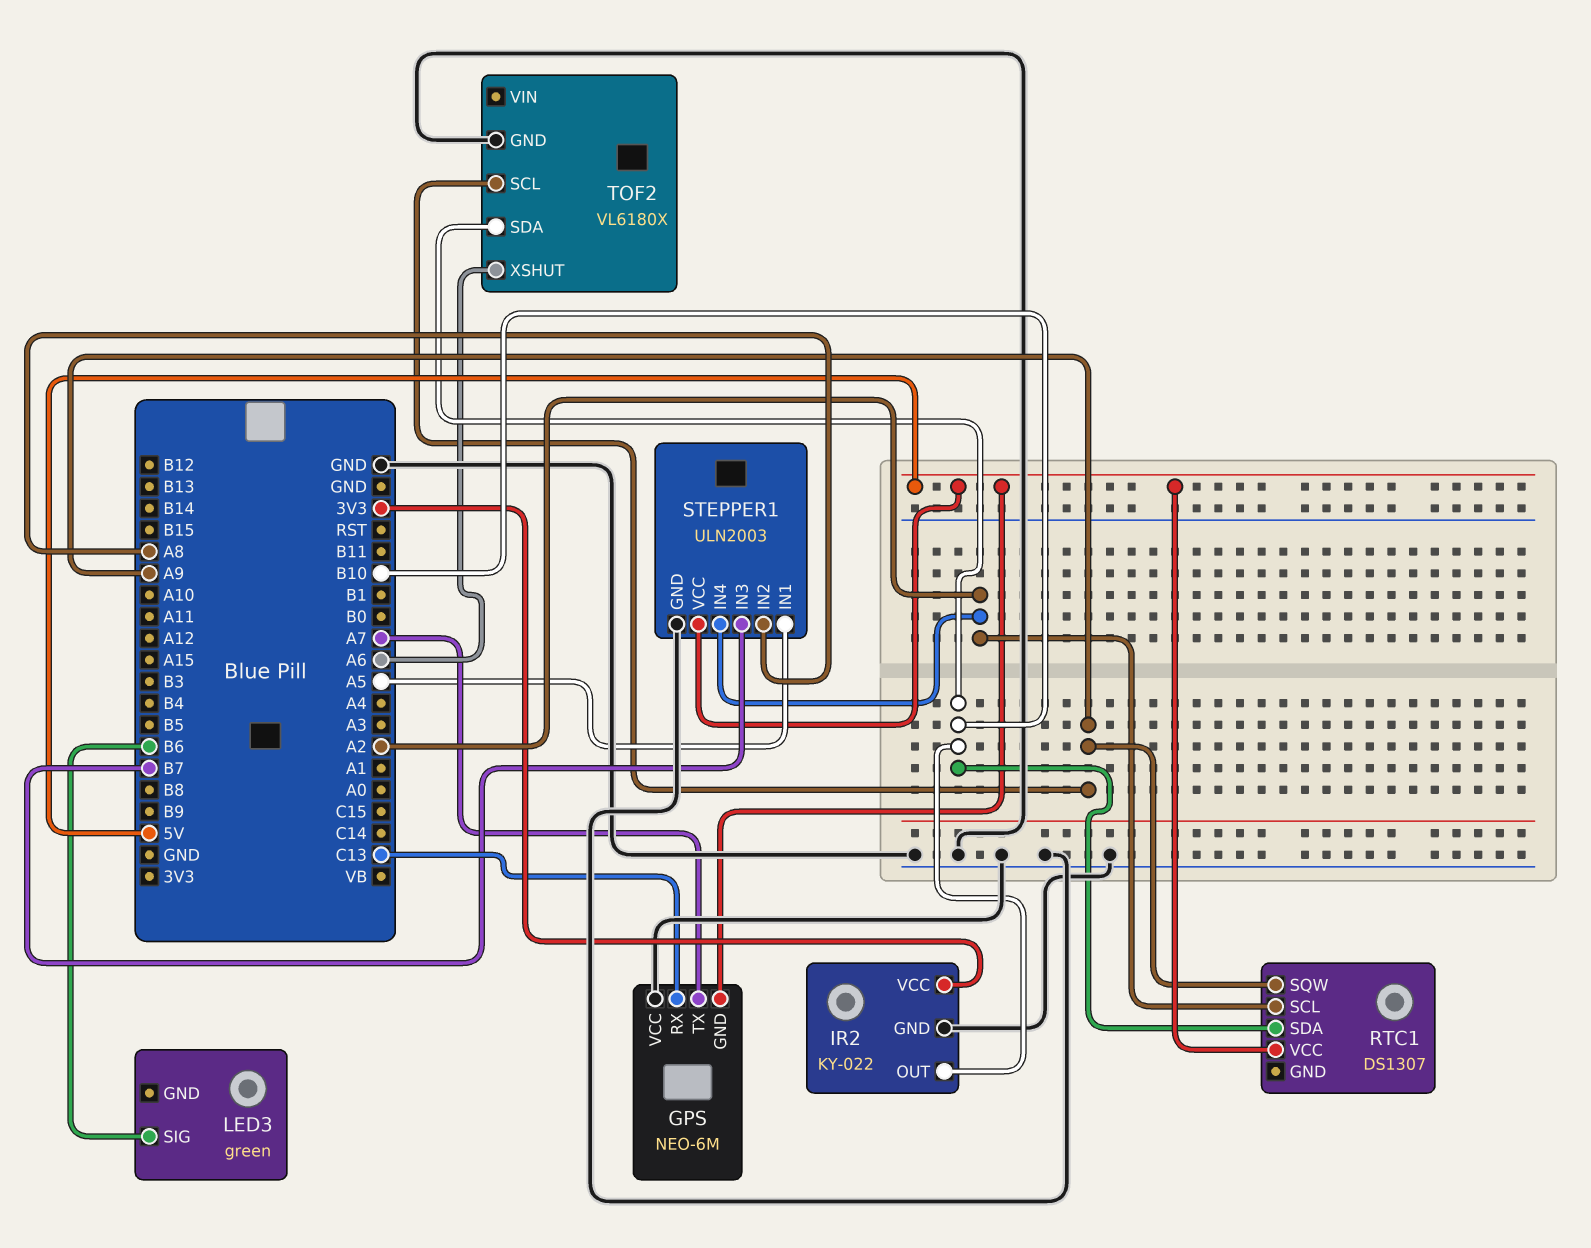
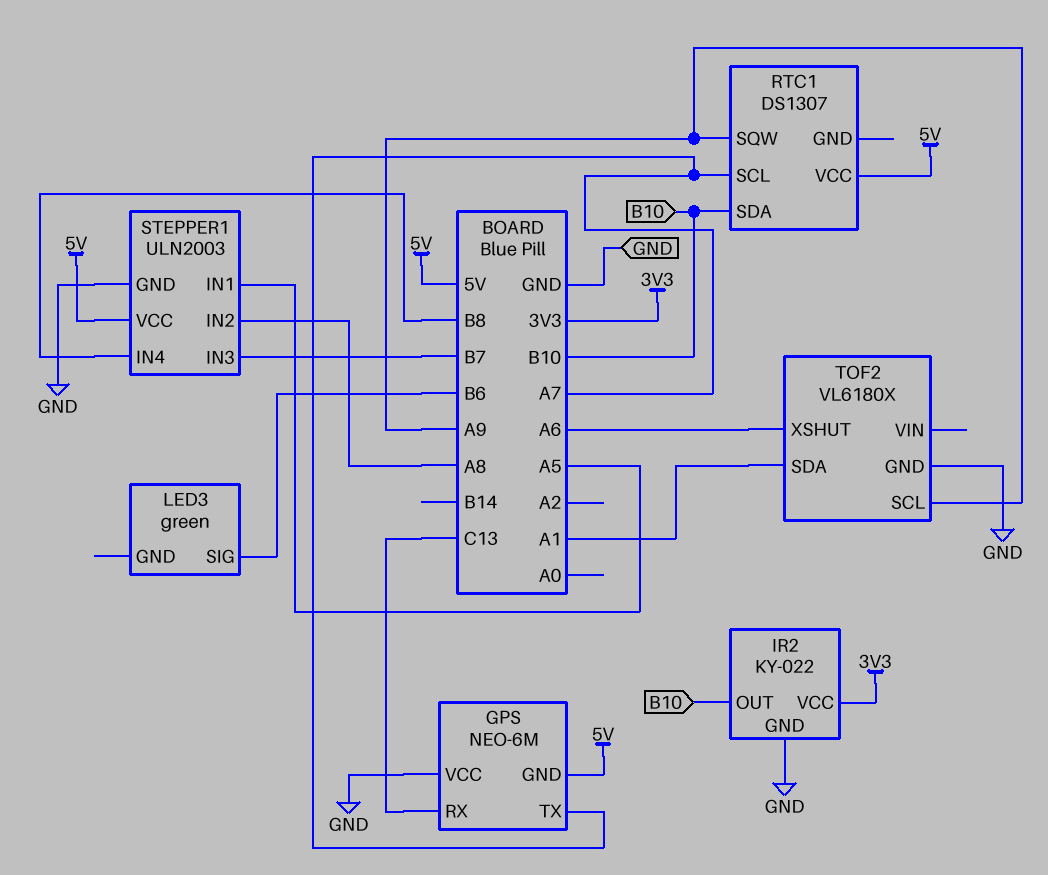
RTC1 pin SCL: A2 -> A7
STEPPER1 pin IN4: A2 -> B8
TOF2 pin SDA: B10 -> A1

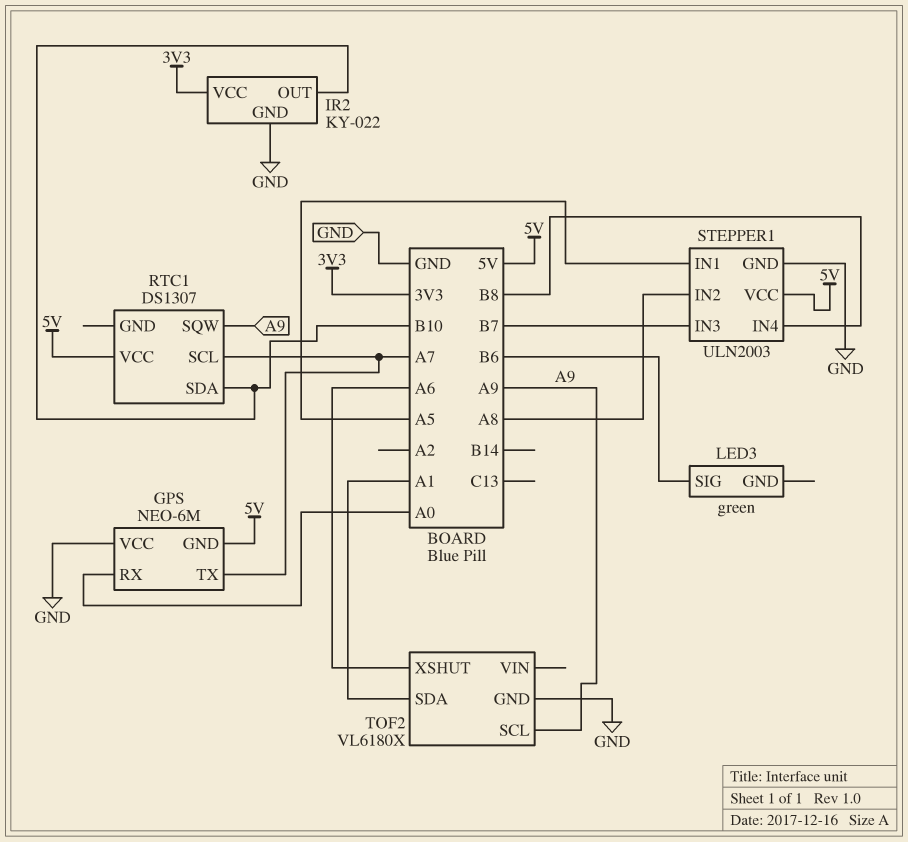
GPS pin RX: C13 -> A0

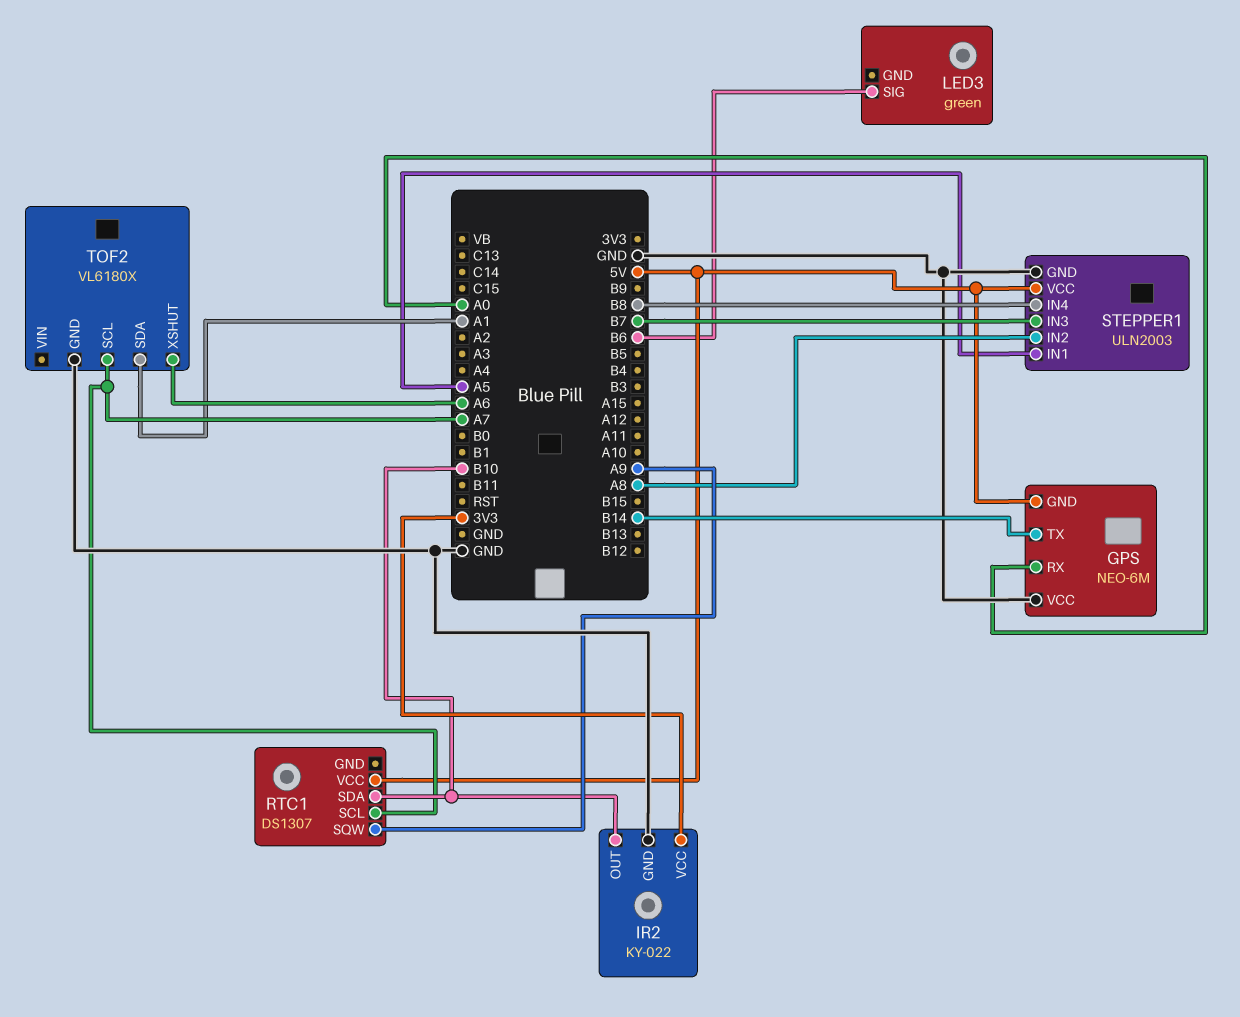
GPS pin TX: A7 -> B14
TOF2 pin SCL: A9 -> A7

